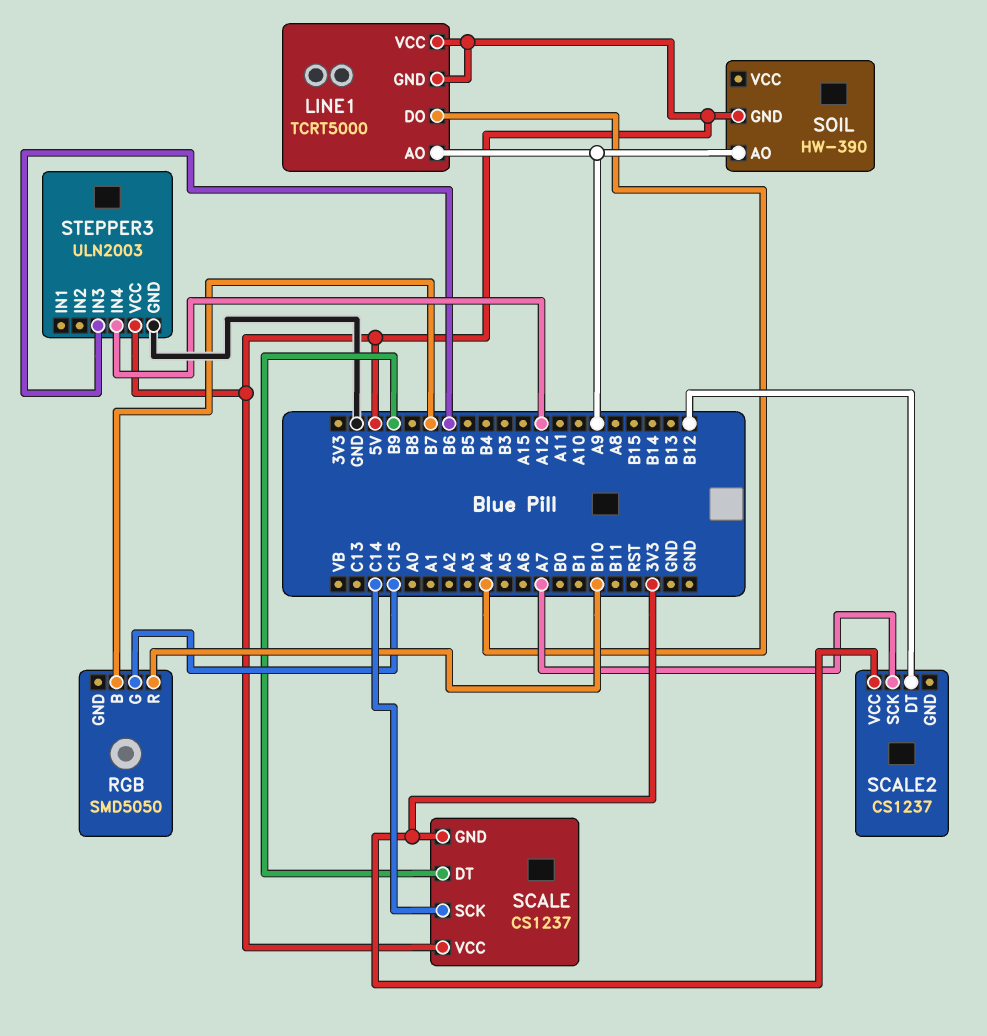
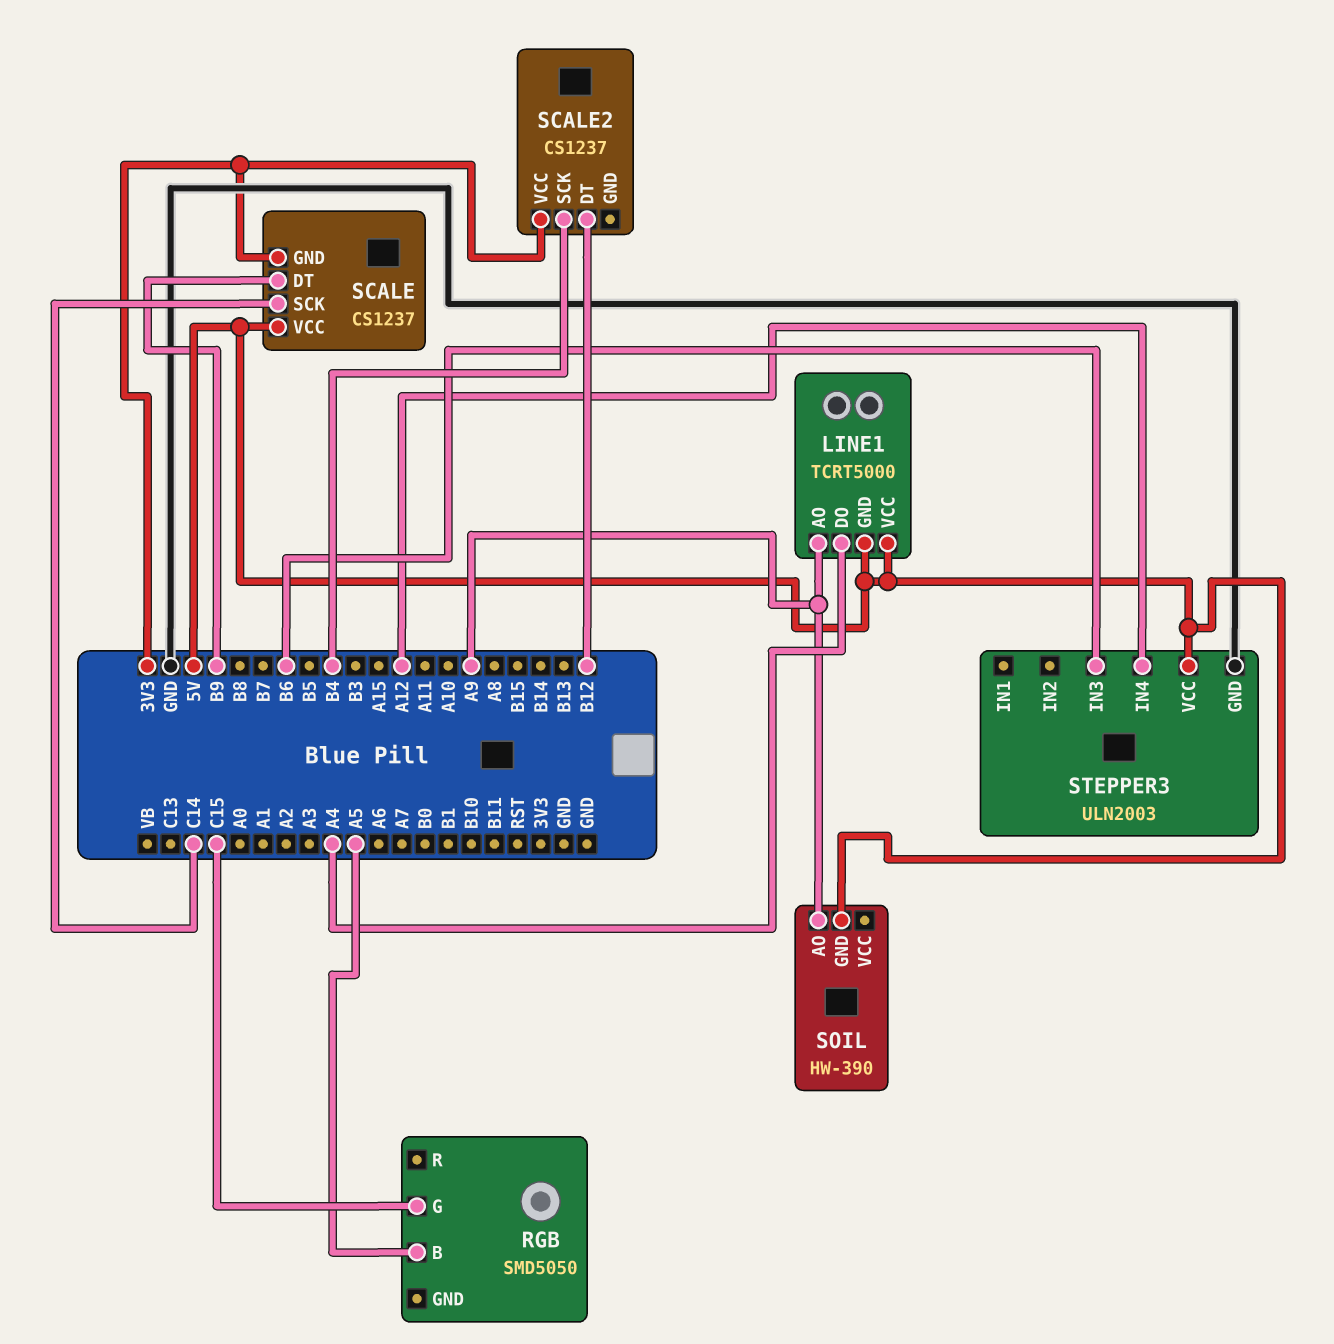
RGB pin B: B7 -> A5
RGB pin R: B10 -> none
SCALE2 pin SCK: A7 -> B4

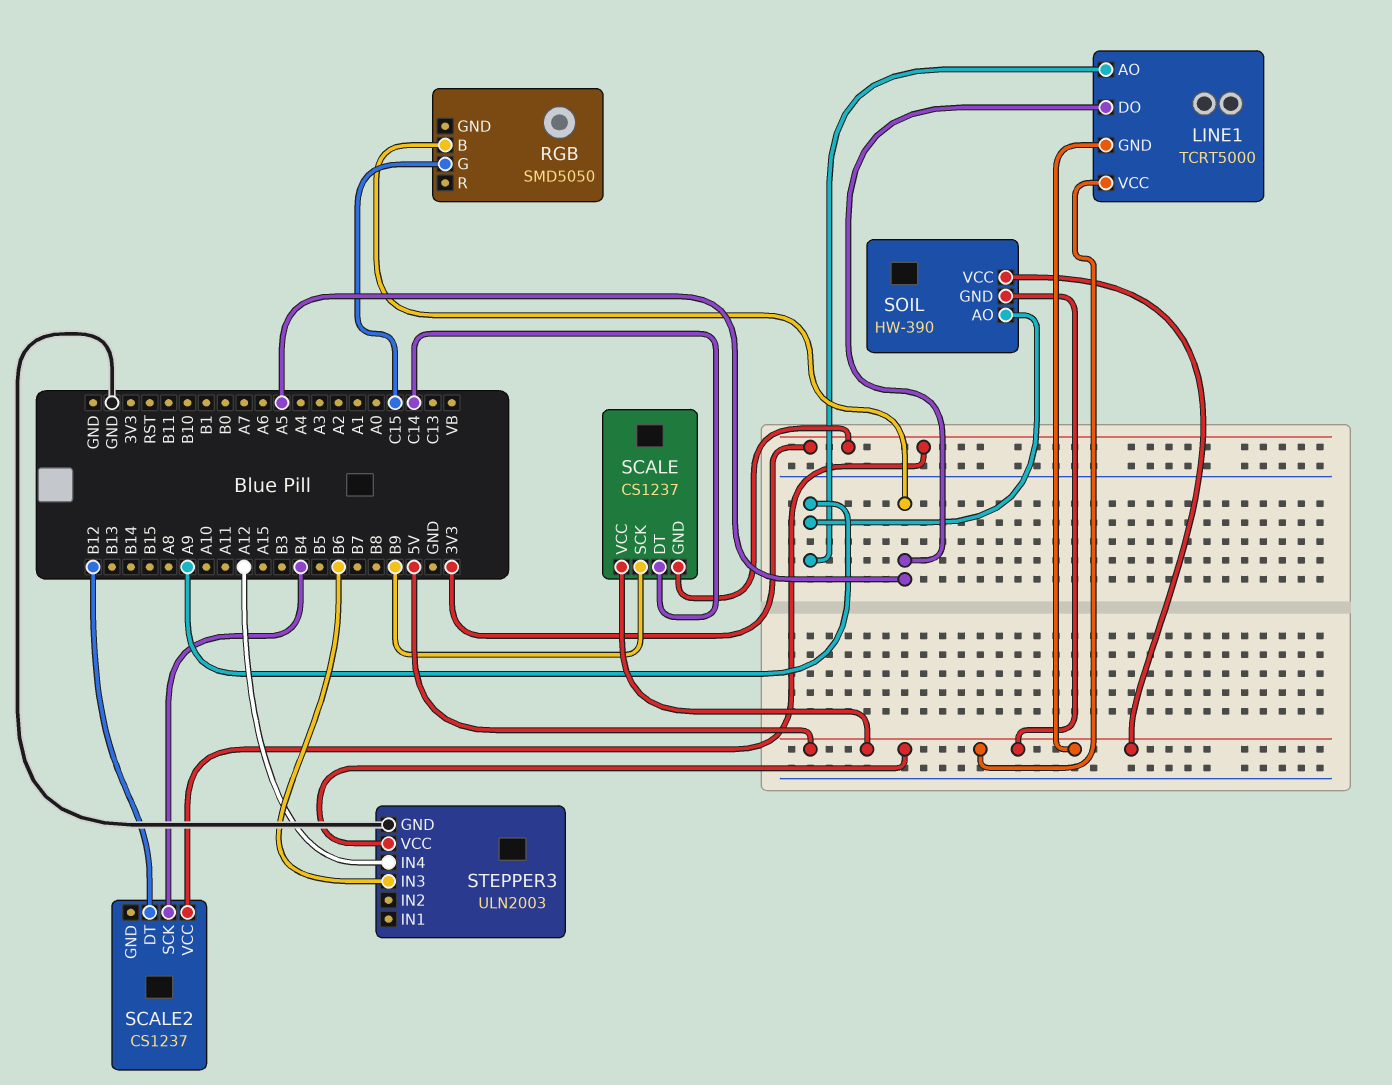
LINE1 pin DO: A4 -> A5
SCALE pin DT: B9 -> C14
SCALE pin SCK: C14 -> B9
SOIL pin VCC: none -> 5V

